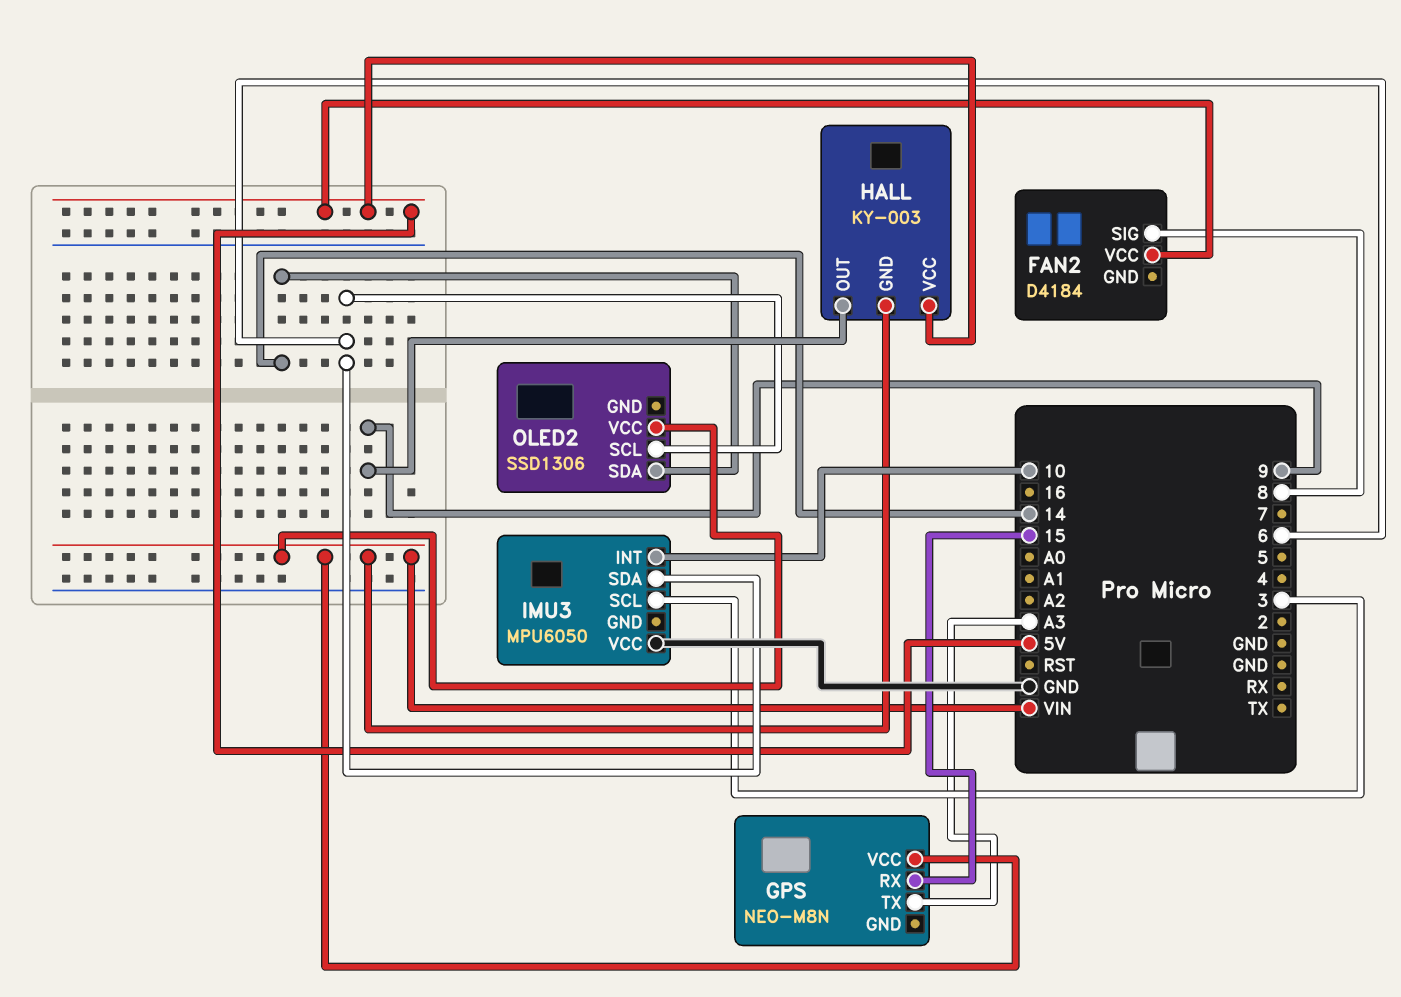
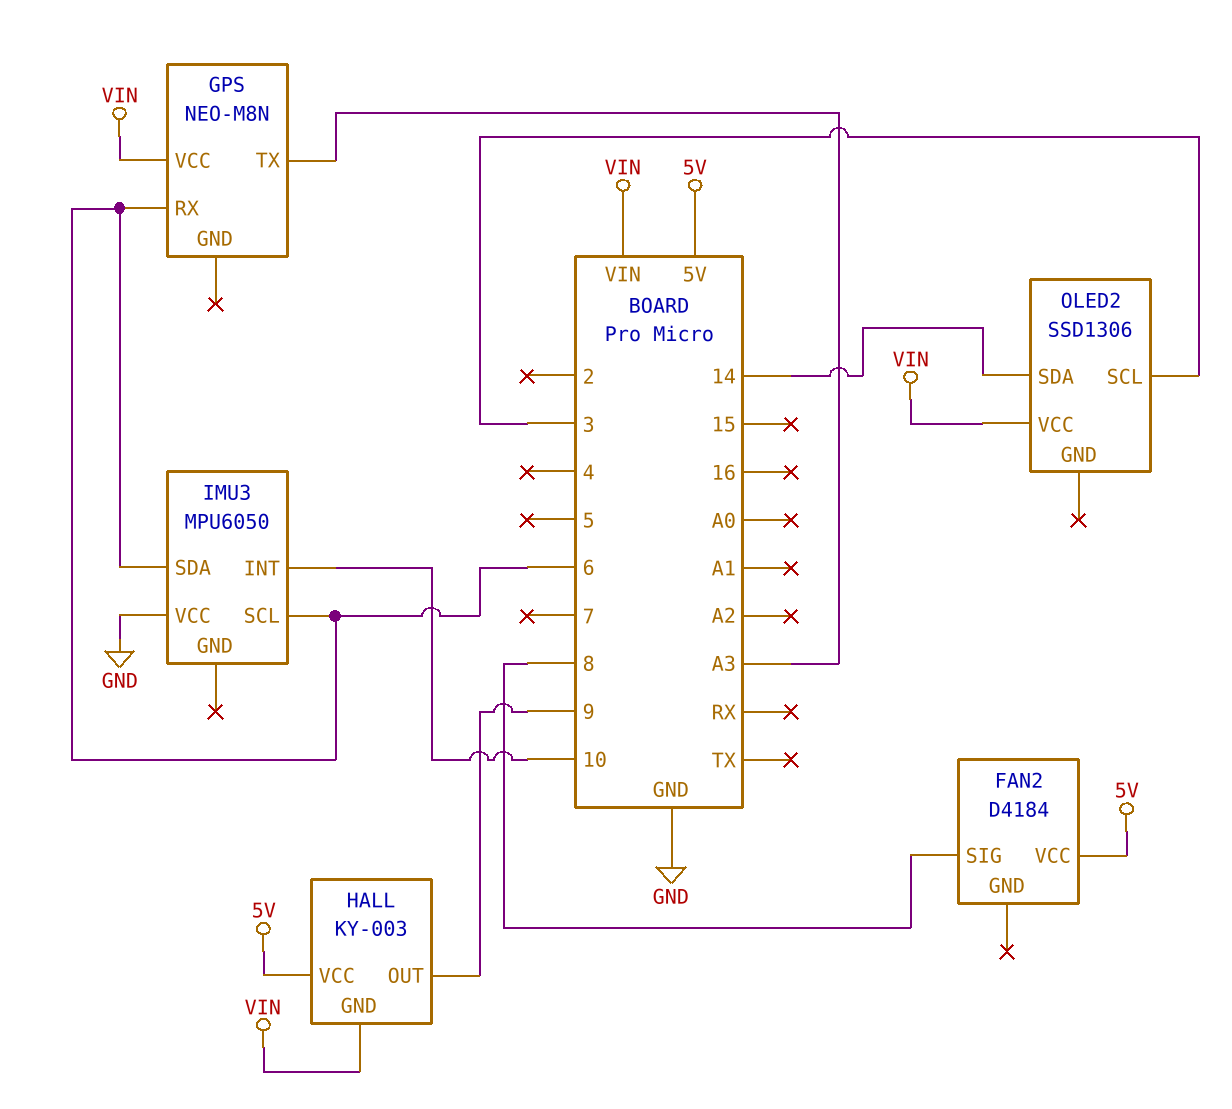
GPS pin RX: 15 -> 6
IMU3 pin SCL: 3 -> 6
OLED2 pin SCL: 6 -> 3

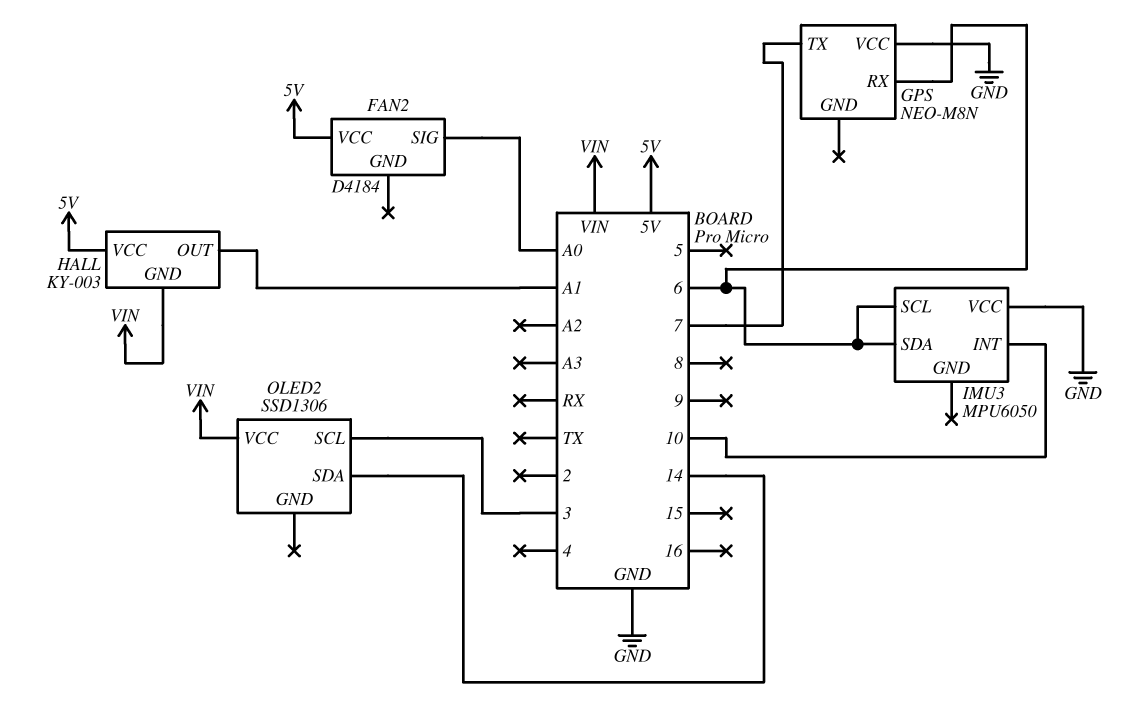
FAN2 pin SIG: 8 -> A0
GPS pin TX: A3 -> 7
GPS pin VCC: VIN -> GND
HALL pin OUT: 9 -> A1

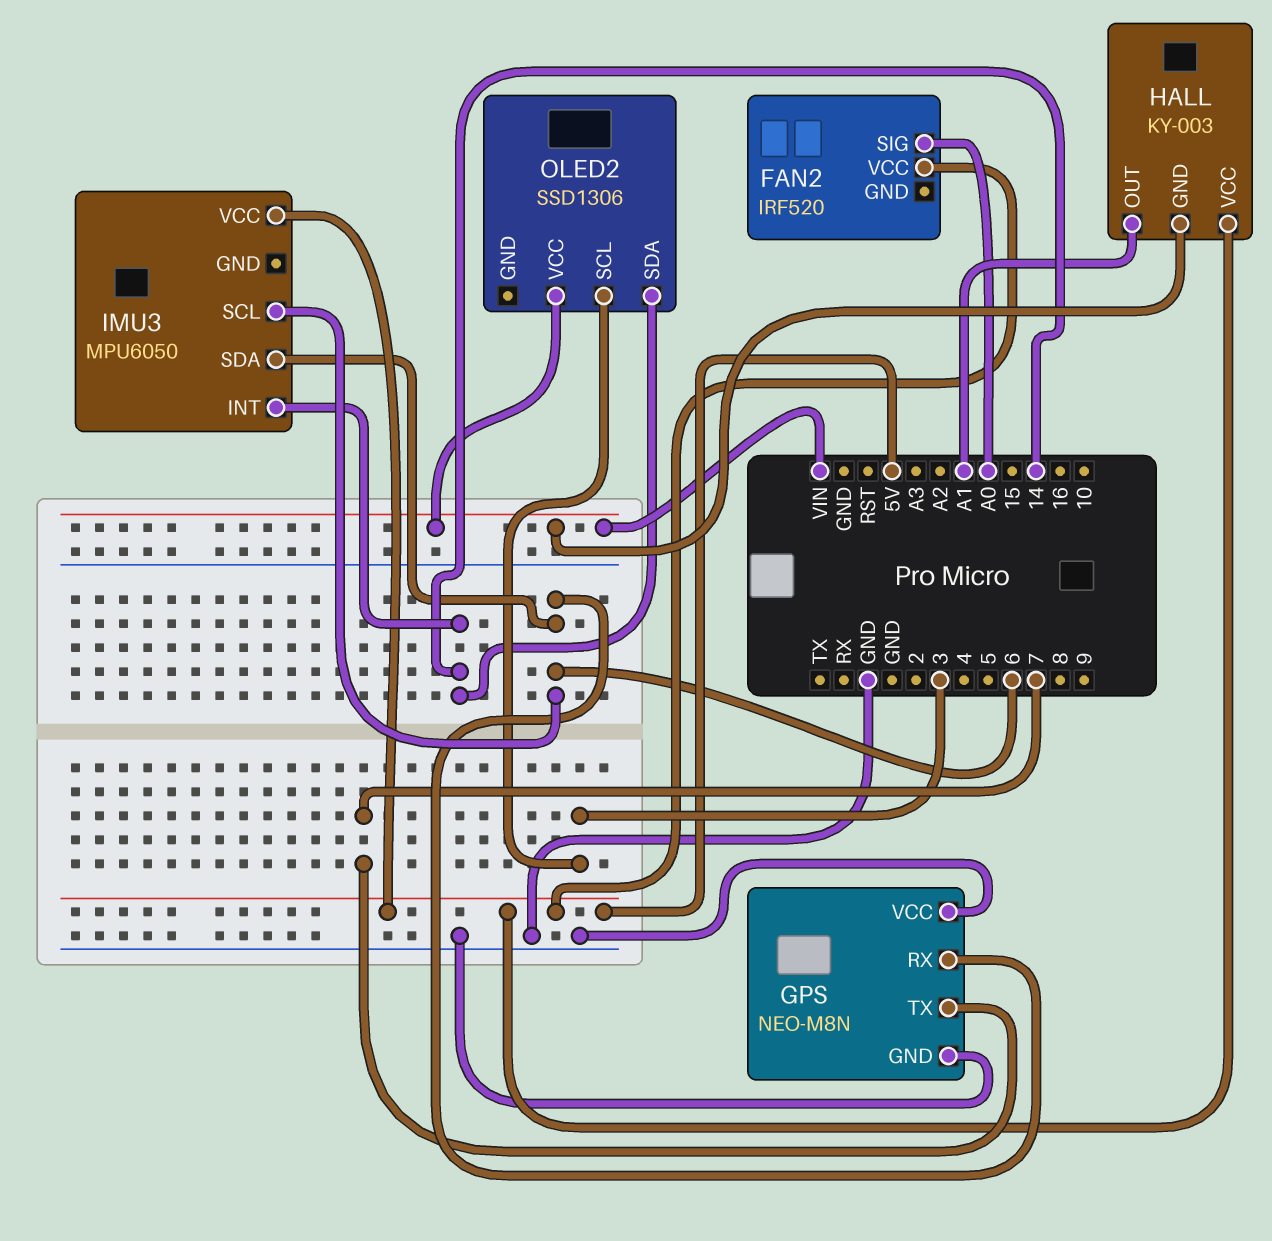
FAN2: D4184 -> IRF520
GPS pin GND: none -> GND
IMU3 pin INT: 10 -> 14
IMU3 pin VCC: GND -> 5V

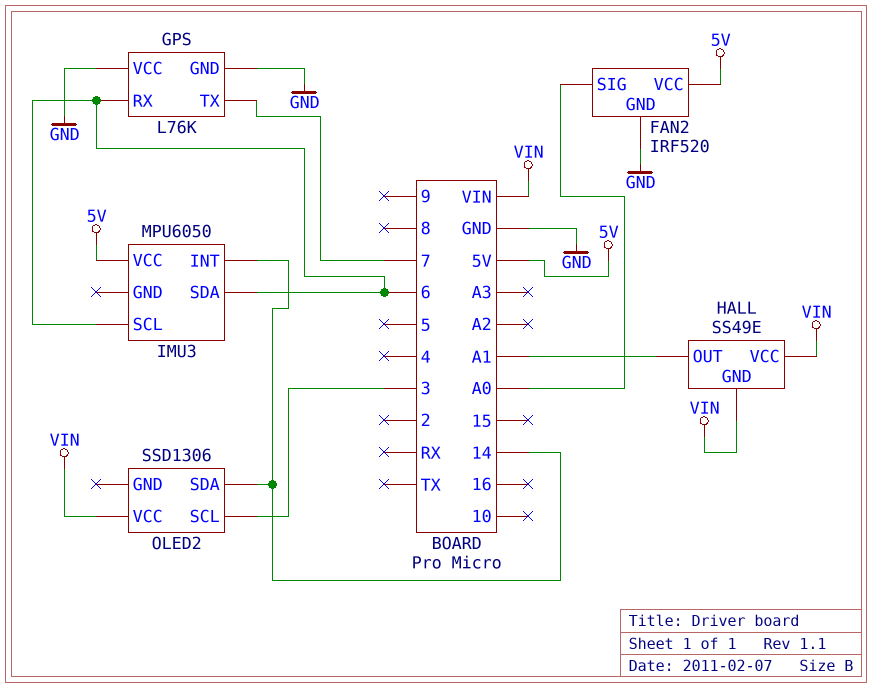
FAN2 pin GND: none -> GND
GPS: NEO-M8N -> L76K
HALL: KY-003 -> SS49E
HALL pin VCC: 5V -> VIN

